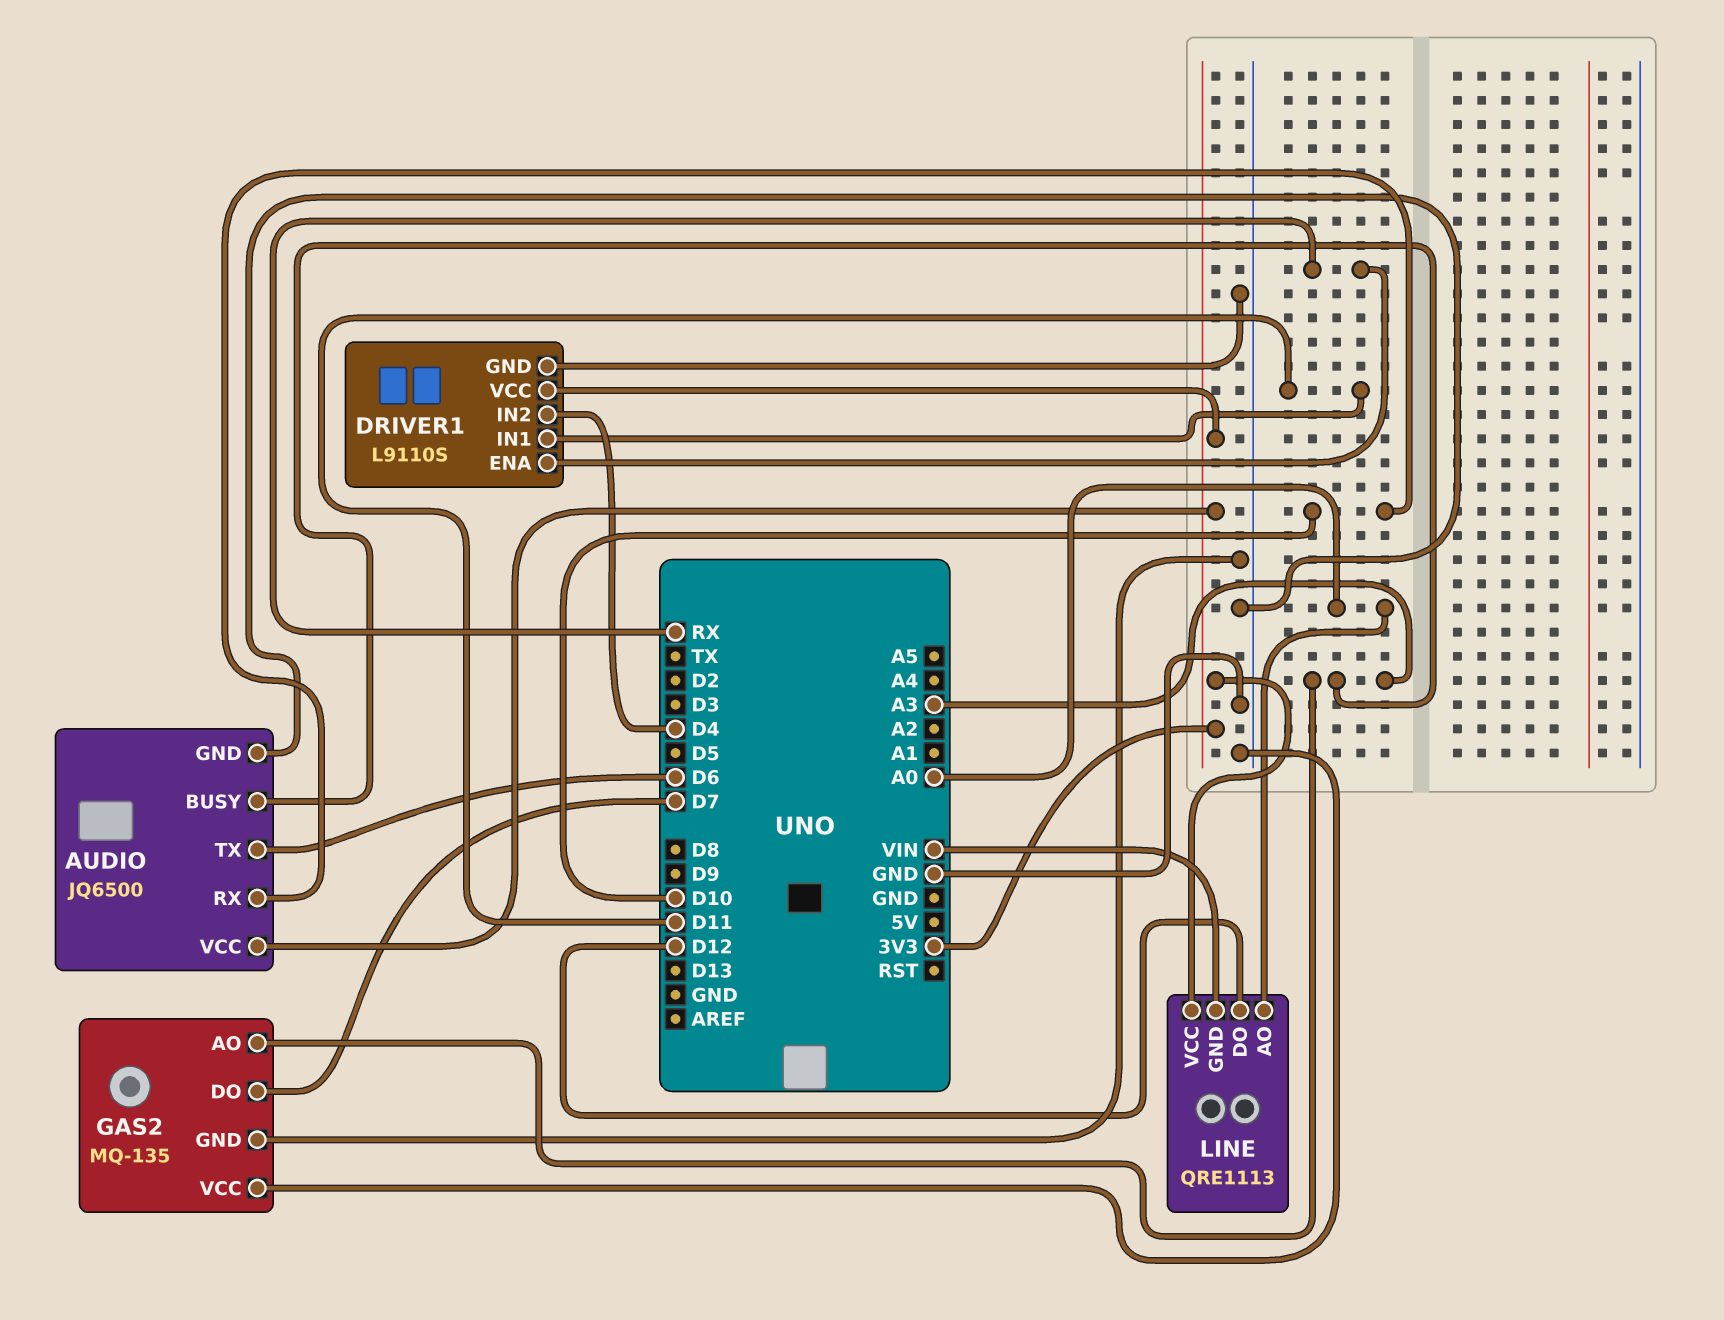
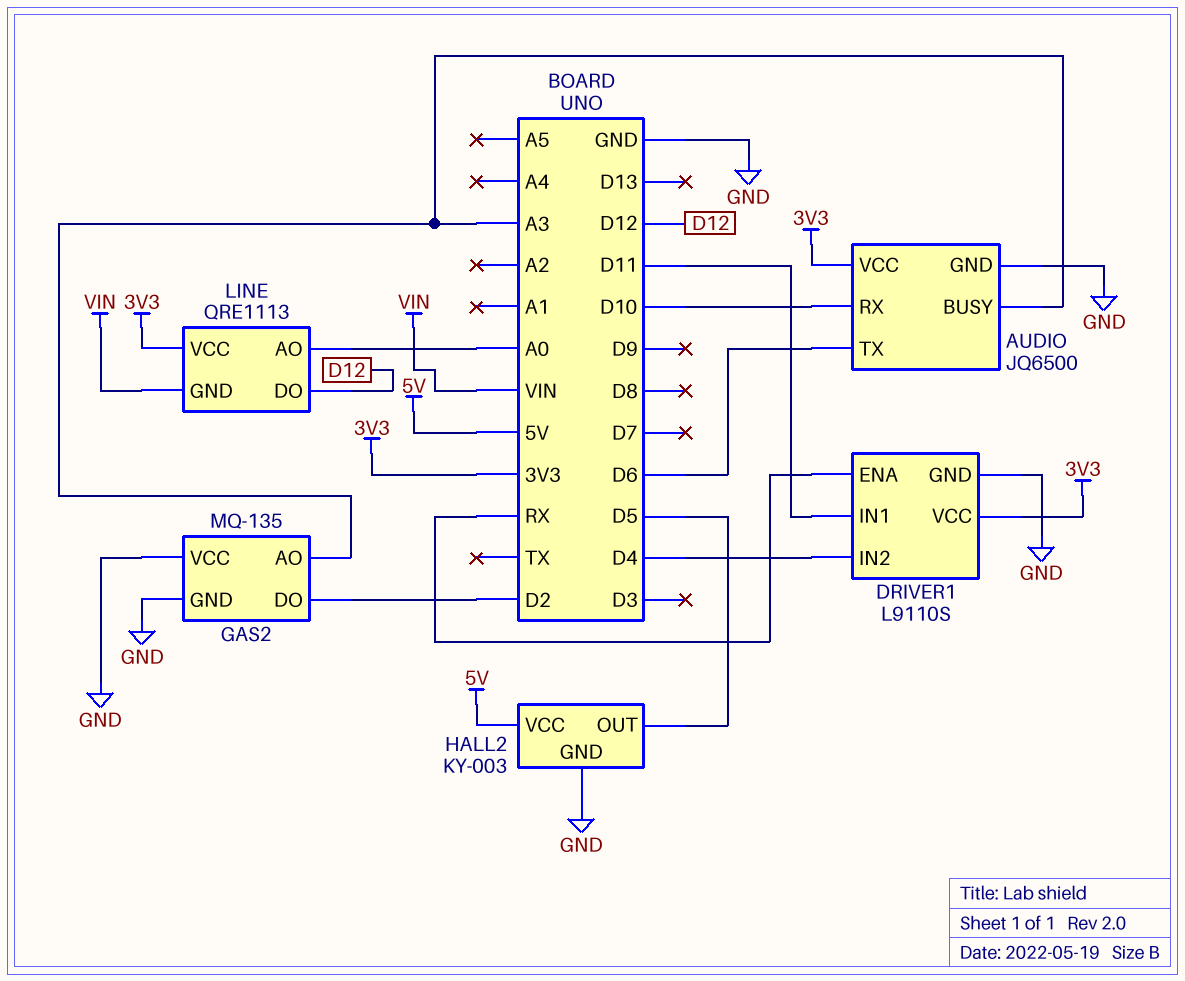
GAS2 pin DO: D7 -> D2
HALL2: none -> KY-003
HALL2 pin GND: none -> GND
HALL2 pin OUT: none -> D5
HALL2 pin VCC: none -> 5V

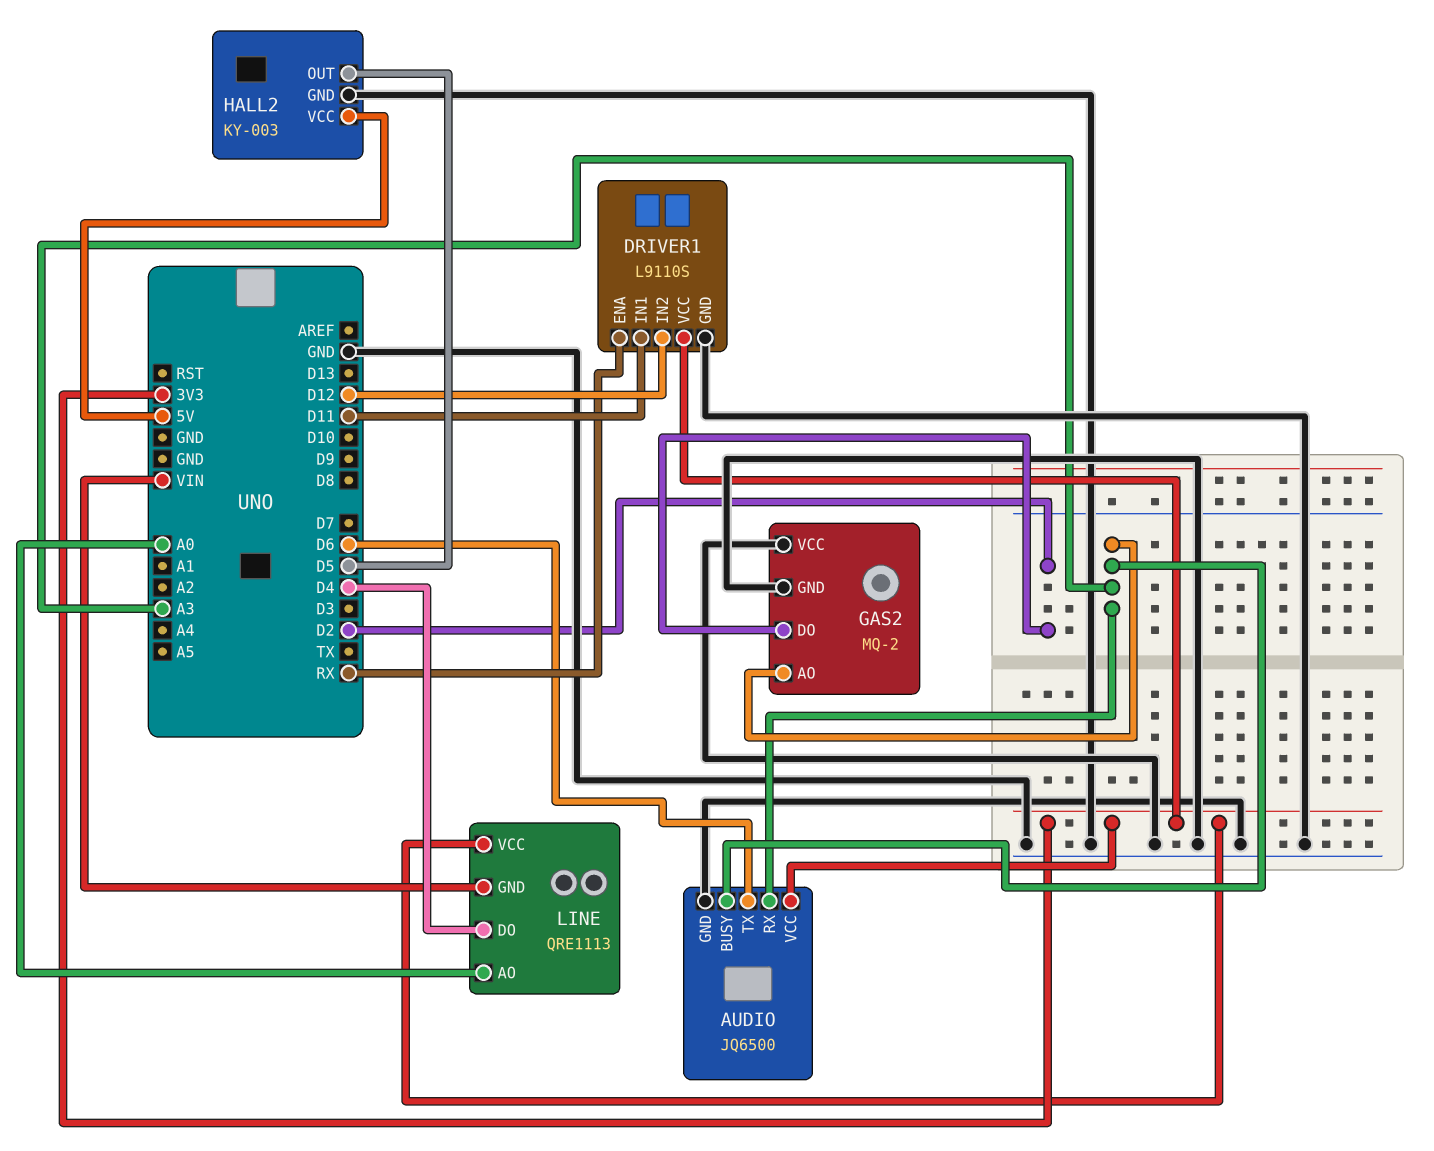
AUDIO pin RX: D10 -> A3
DRIVER1 pin IN2: D4 -> D12
GAS2: MQ-135 -> MQ-2
LINE pin DO: D12 -> D4

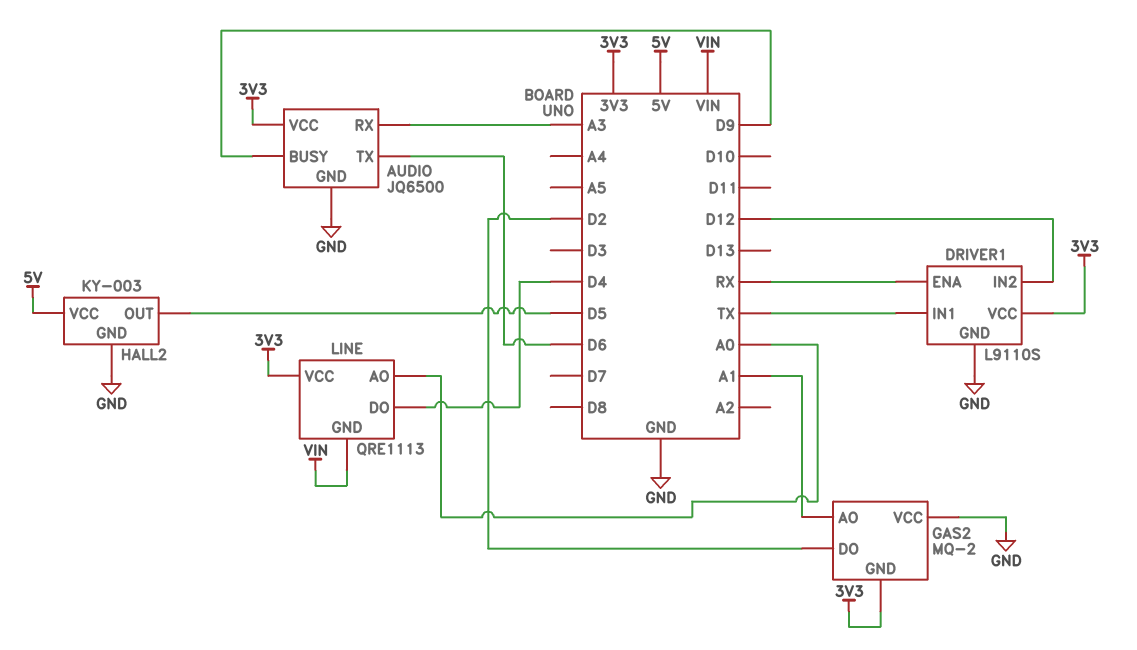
AUDIO pin BUSY: A3 -> D9
DRIVER1 pin IN1: D11 -> TX
GAS2 pin AO: A3 -> A1
GAS2 pin GND: GND -> 3V3

